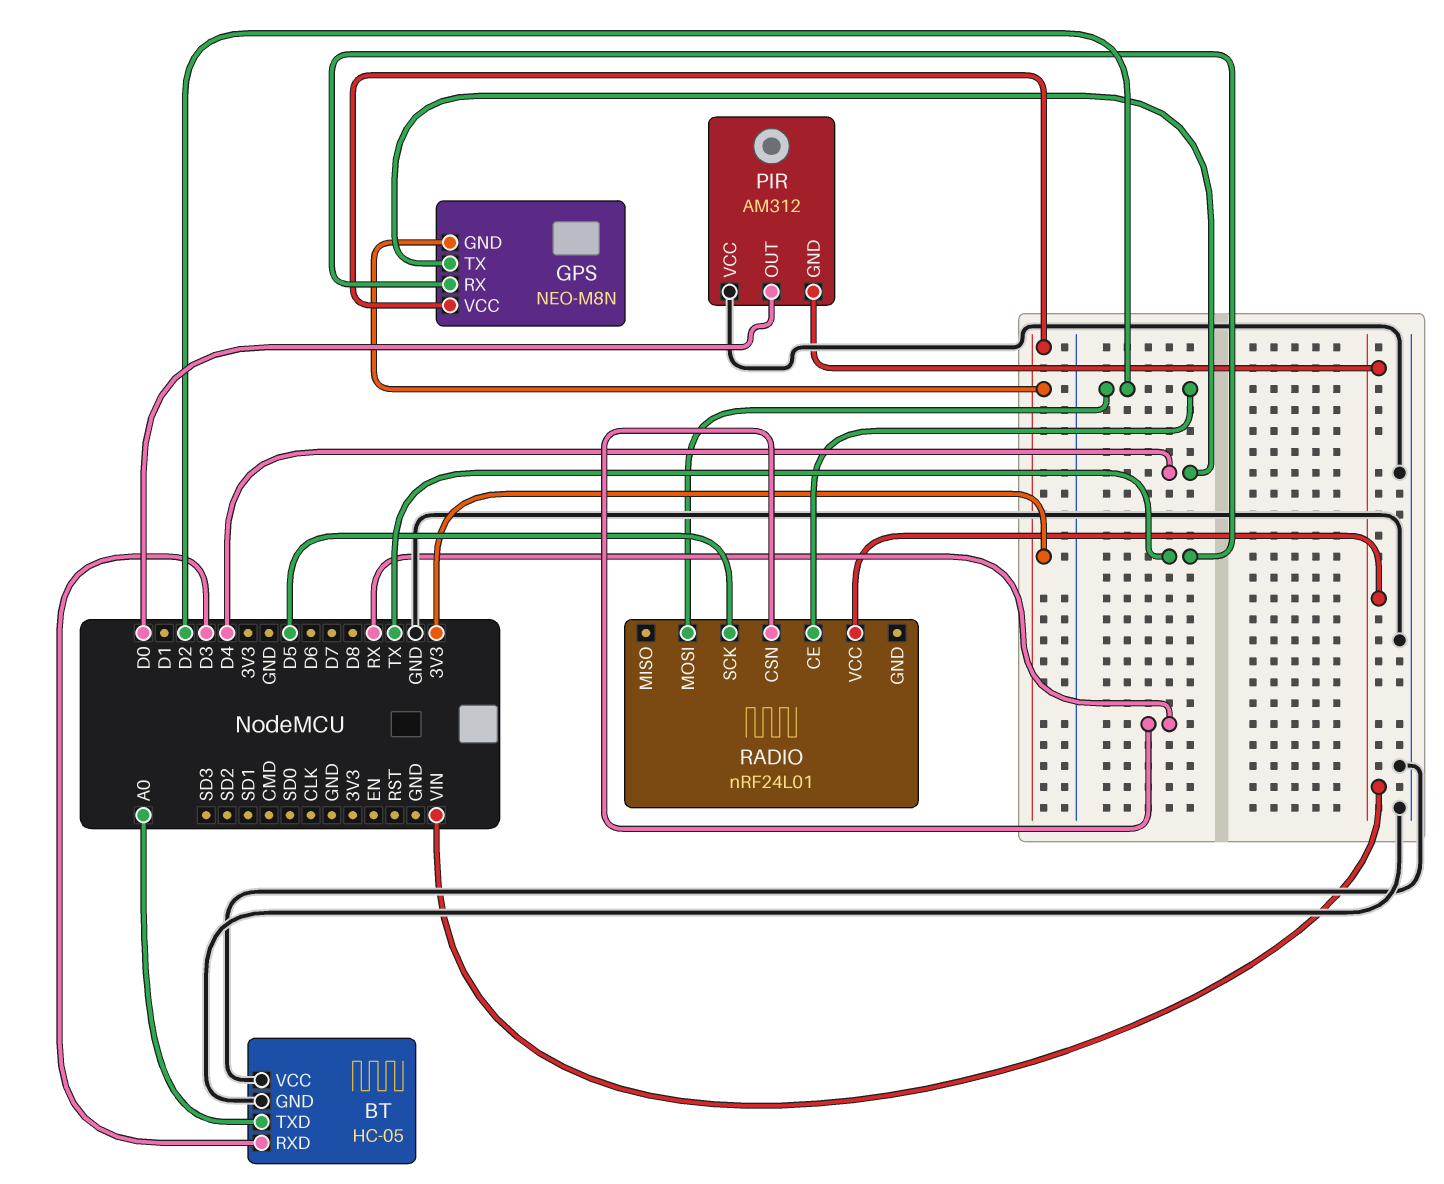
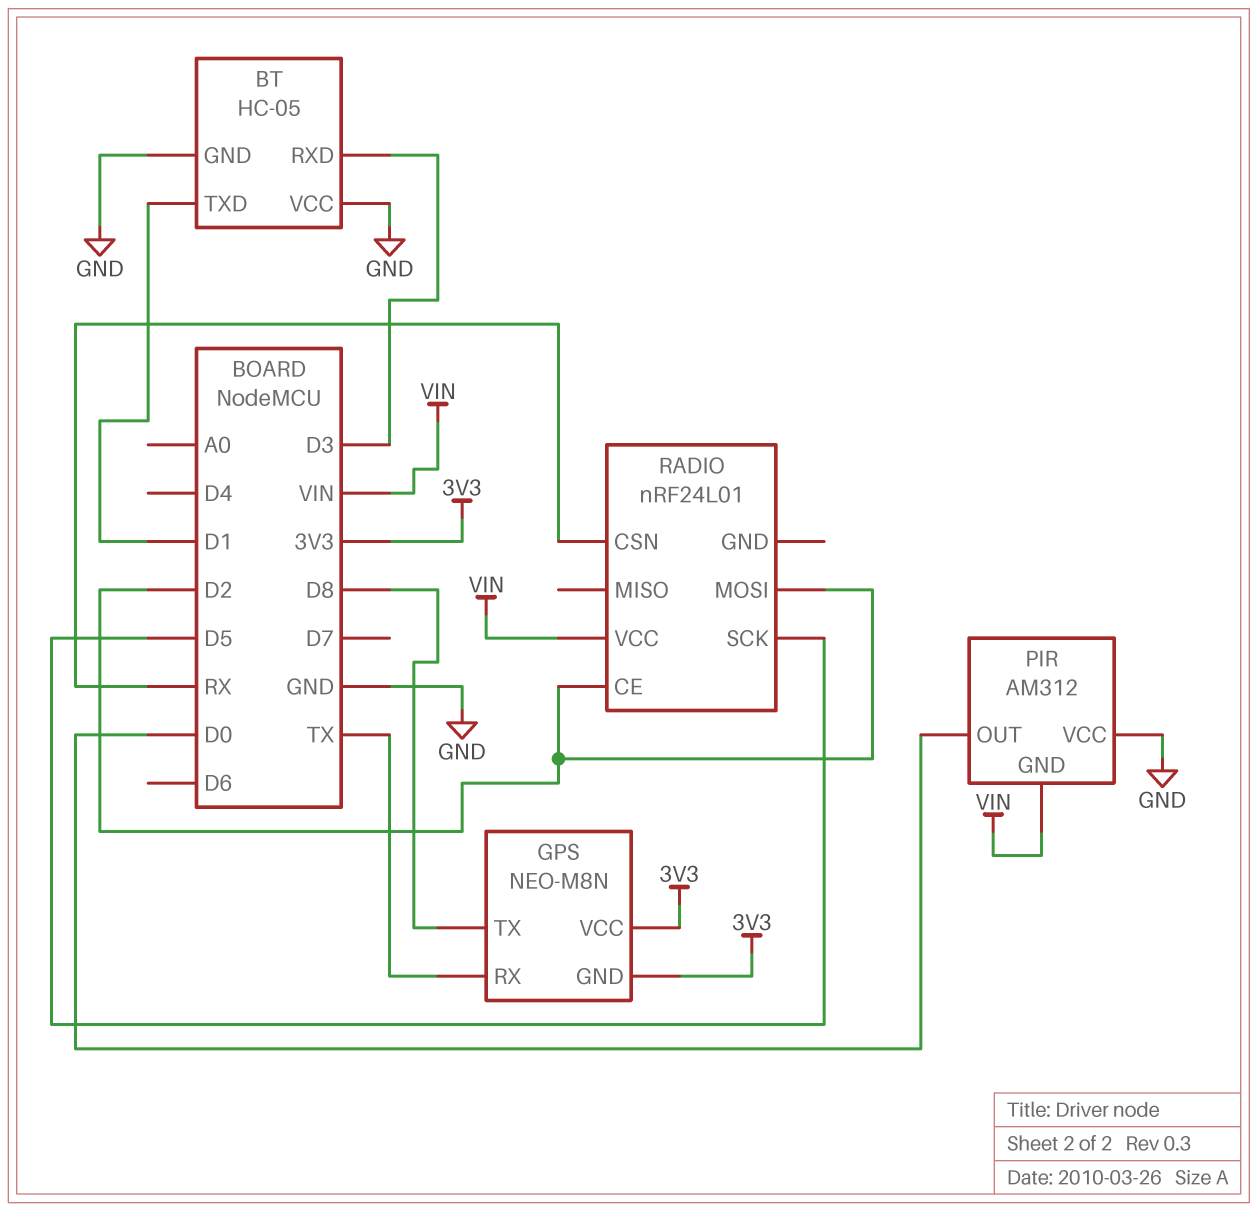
BT pin TXD: A0 -> D1
GPS pin TX: D4 -> D8

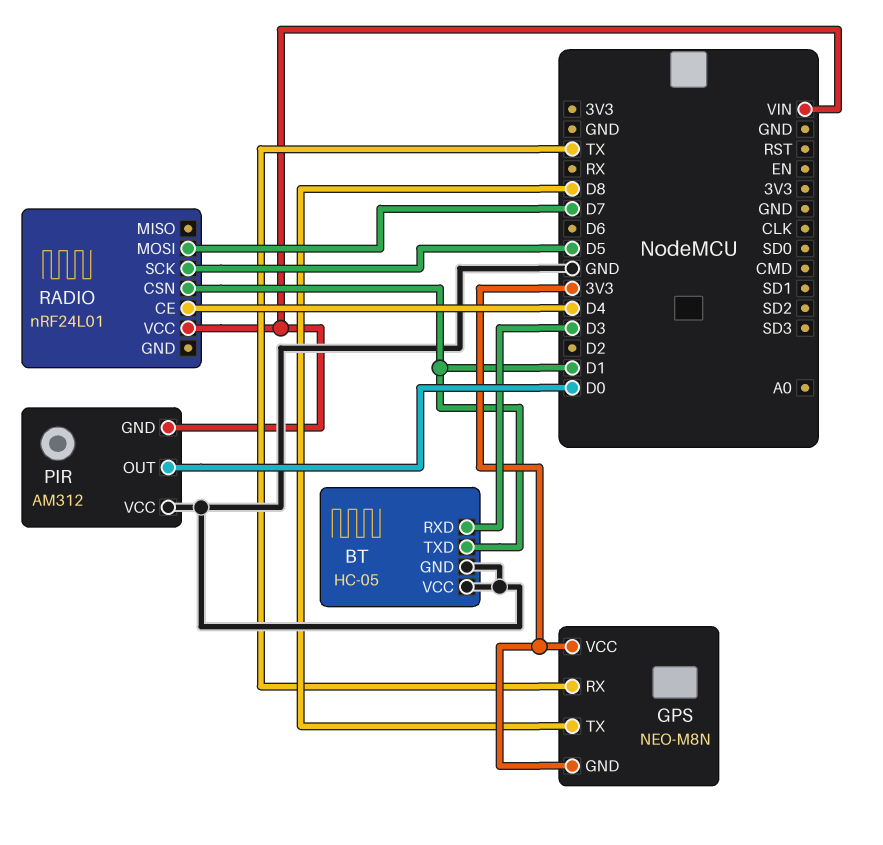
RADIO pin CE: D2 -> D4
RADIO pin CSN: RX -> D1
RADIO pin MOSI: D2 -> D7

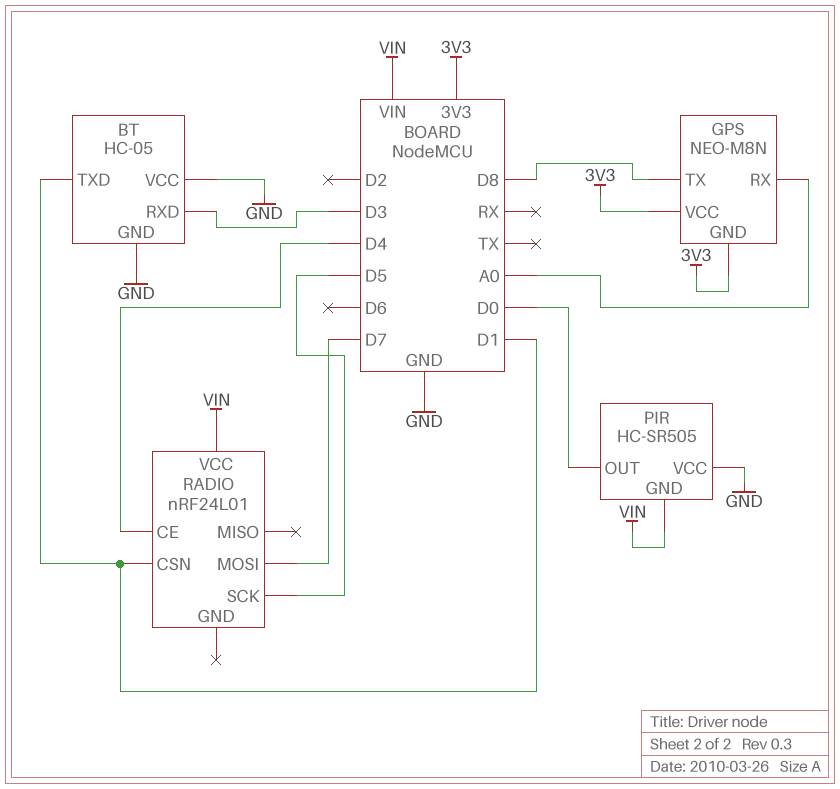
GPS pin RX: TX -> A0
PIR: AM312 -> HC-SR505

